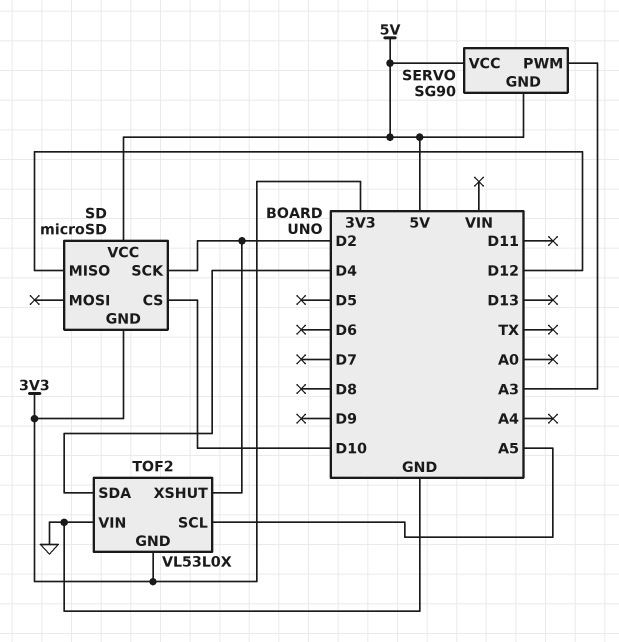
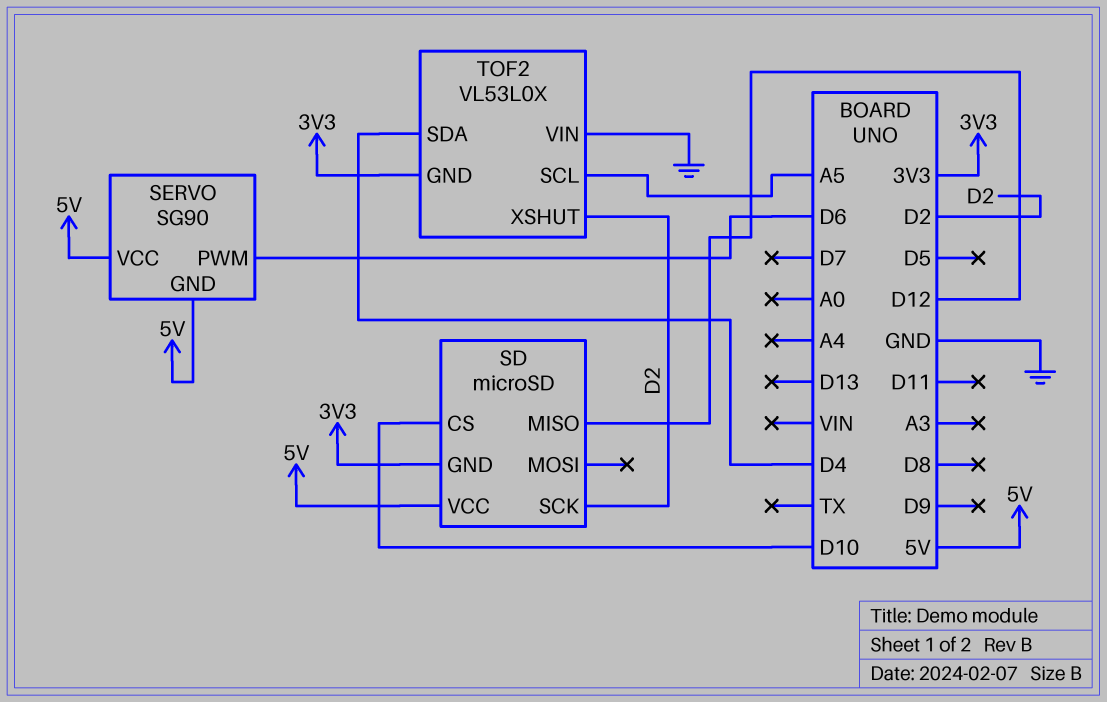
SERVO pin PWM: A3 -> D6

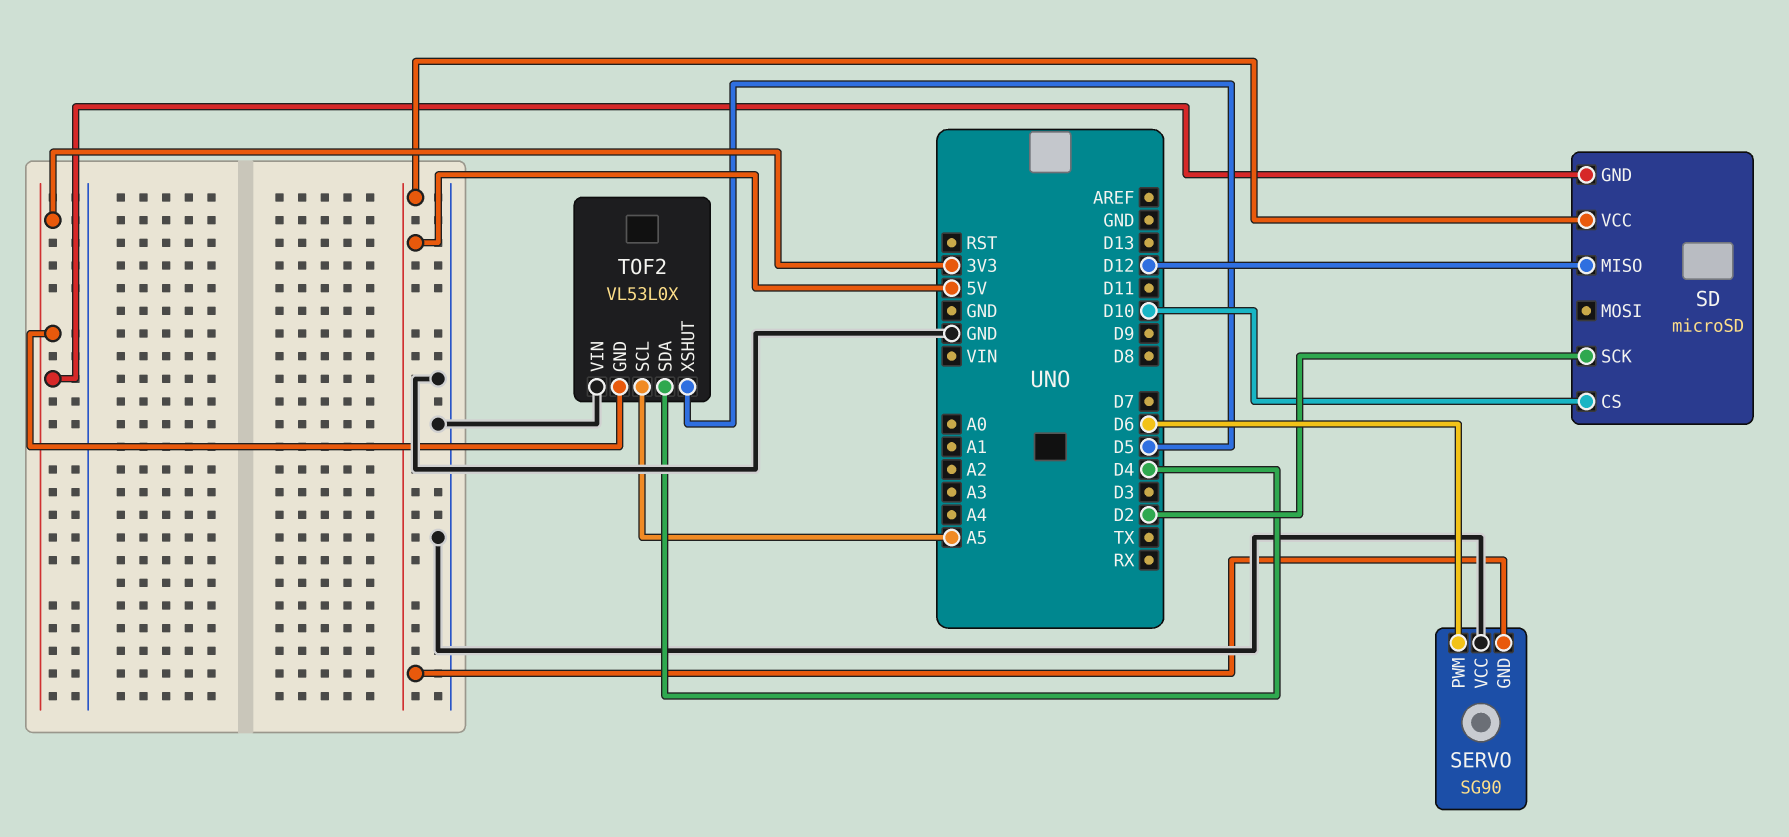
SERVO pin VCC: 5V -> GND
TOF2 pin XSHUT: D2 -> D5

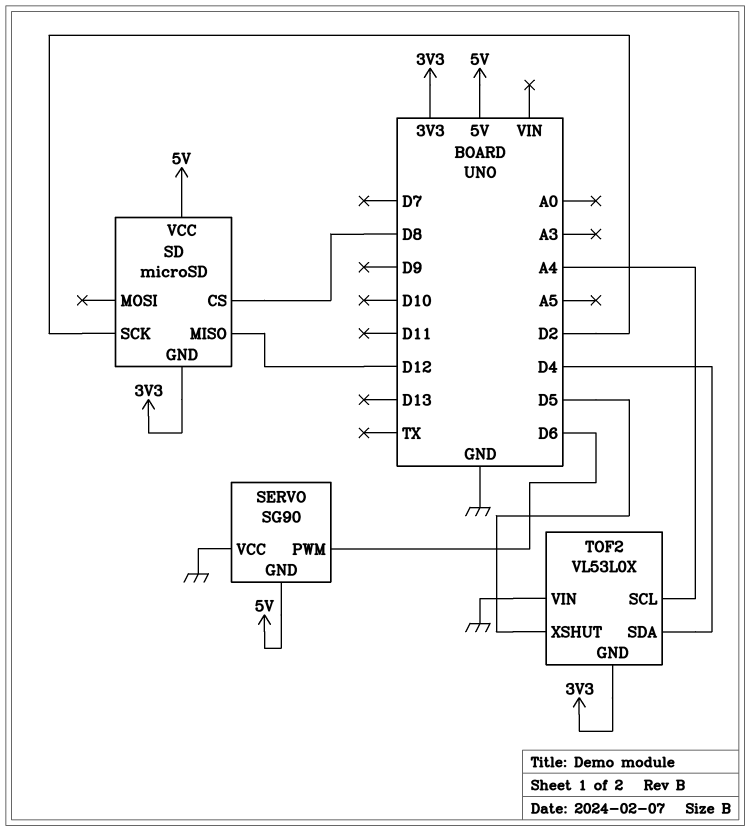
SD pin CS: D10 -> D8
TOF2 pin SCL: A5 -> A4

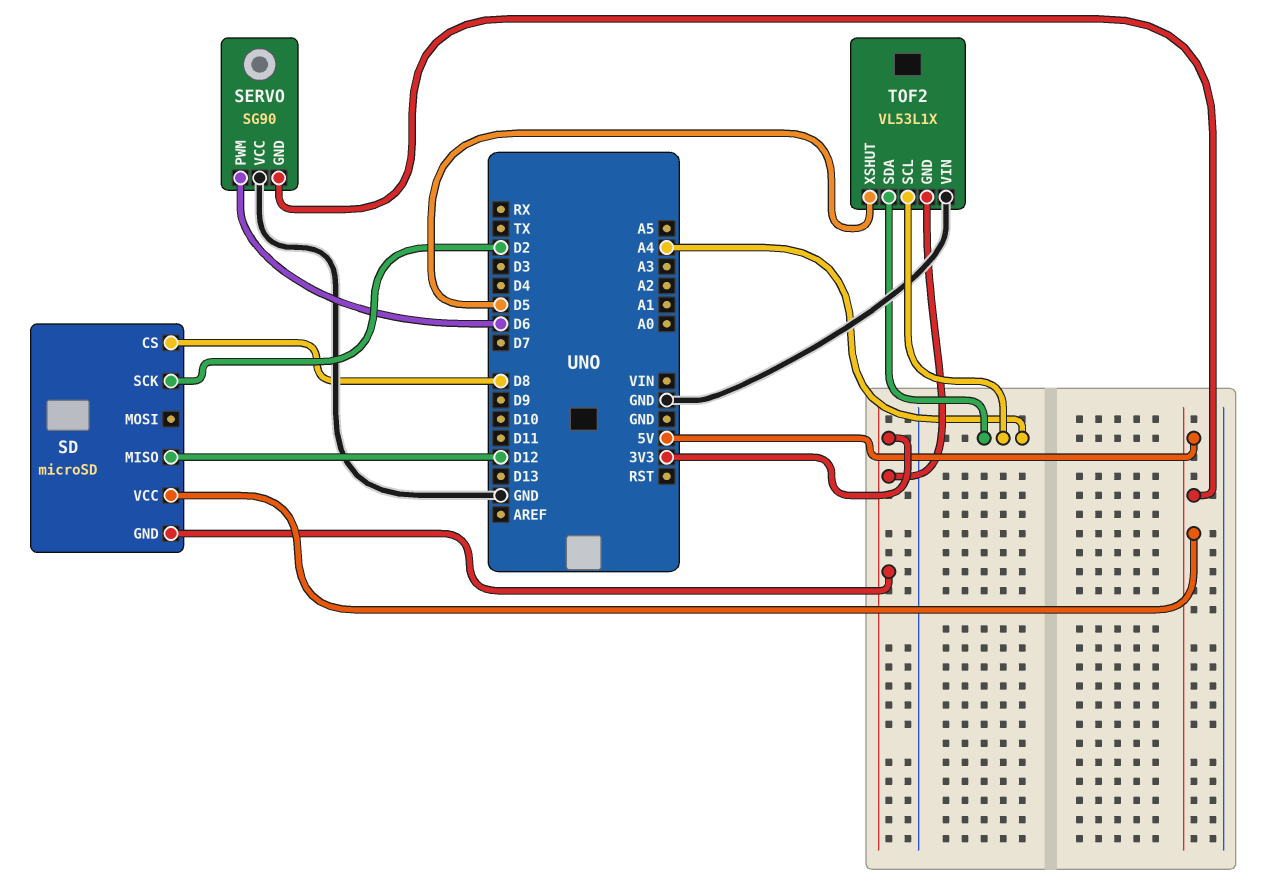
TOF2: VL53L0X -> VL53L1X
TOF2 pin SDA: D4 -> A4

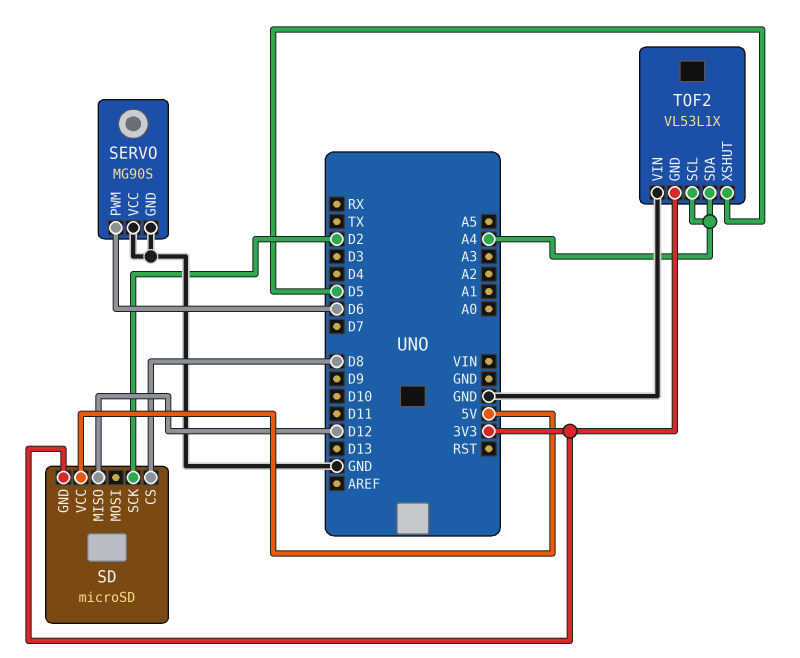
SERVO: SG90 -> MG90S
SERVO pin GND: 5V -> GND

